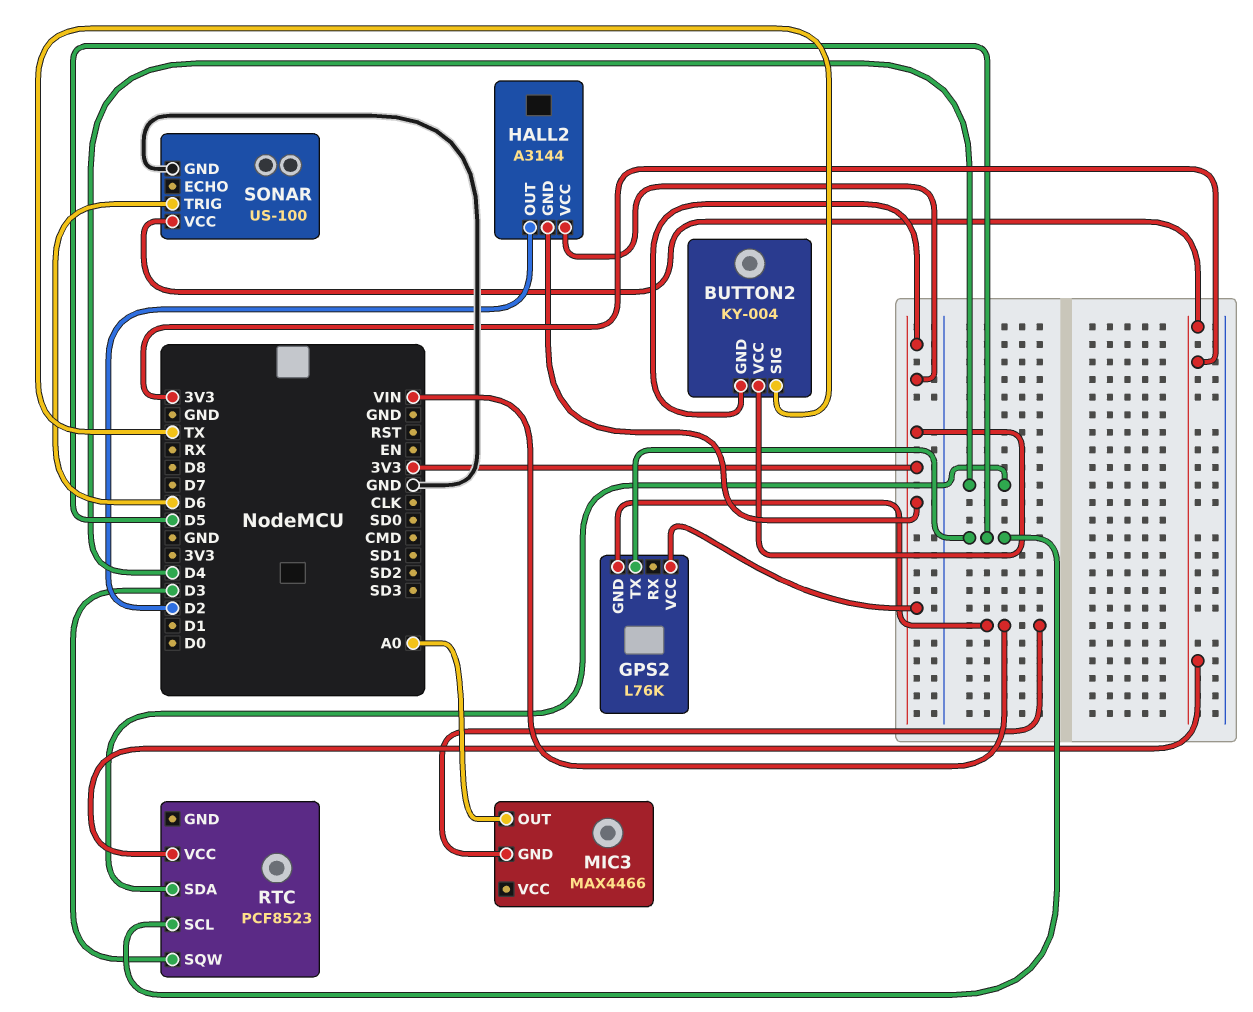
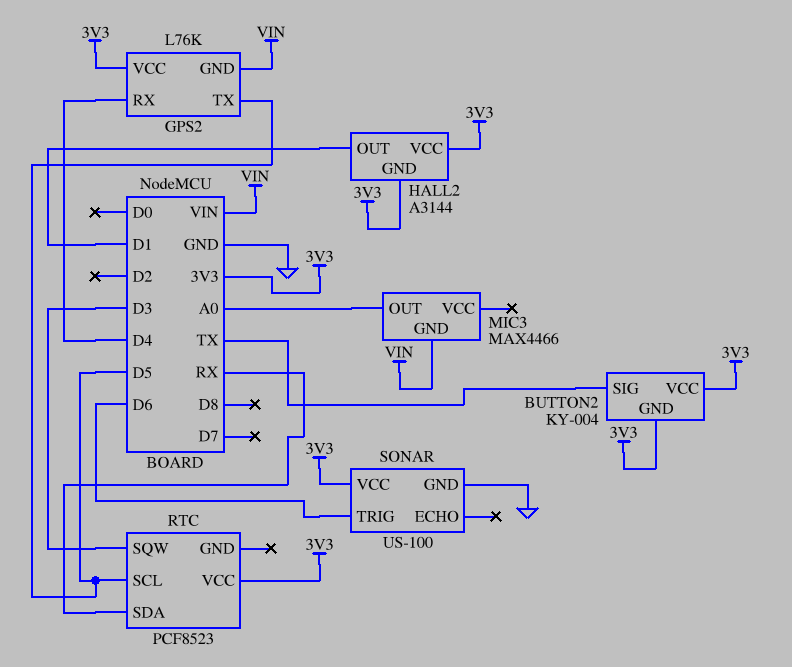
GPS2 pin RX: none -> D4
HALL2 pin OUT: D2 -> D1
RTC pin SDA: D4 -> RX

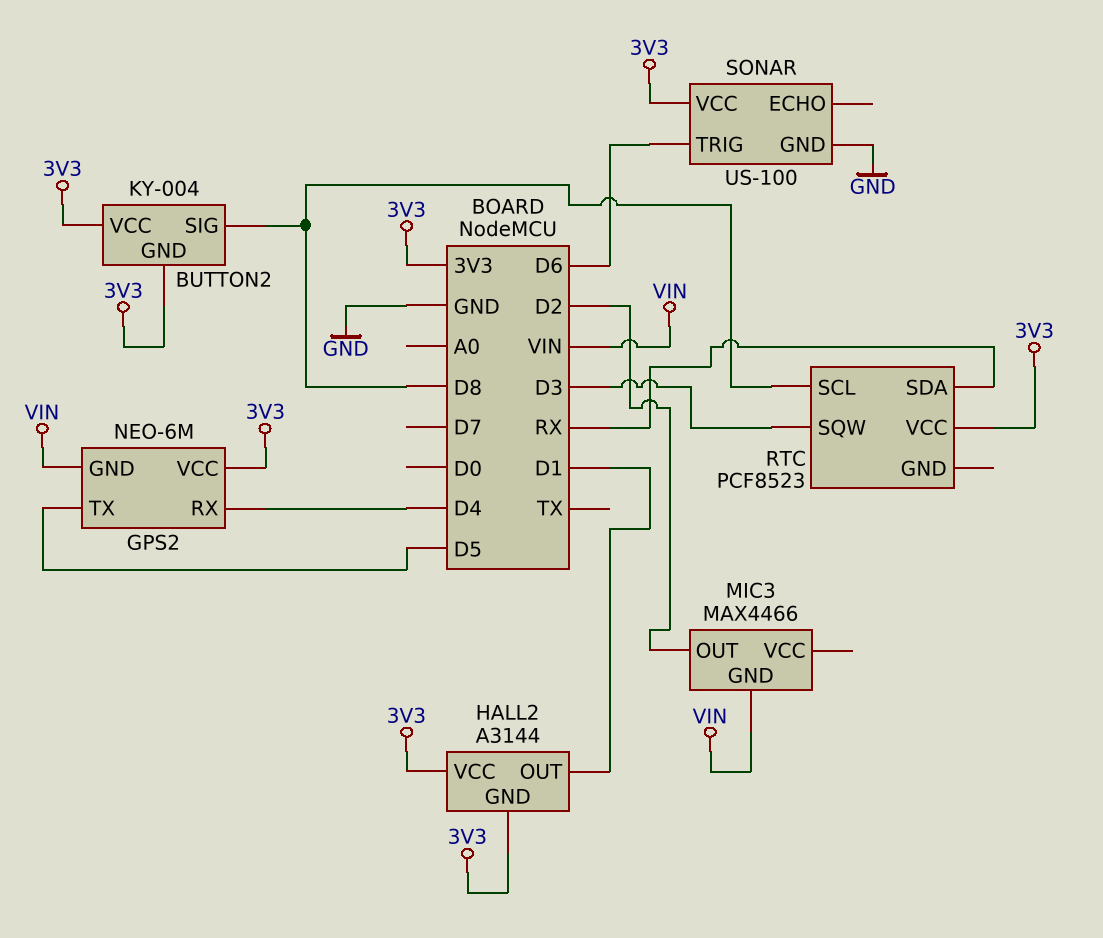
BUTTON2 pin SIG: TX -> D8
GPS2: L76K -> NEO-6M
MIC3 pin OUT: A0 -> D2
RTC pin SCL: D5 -> D8

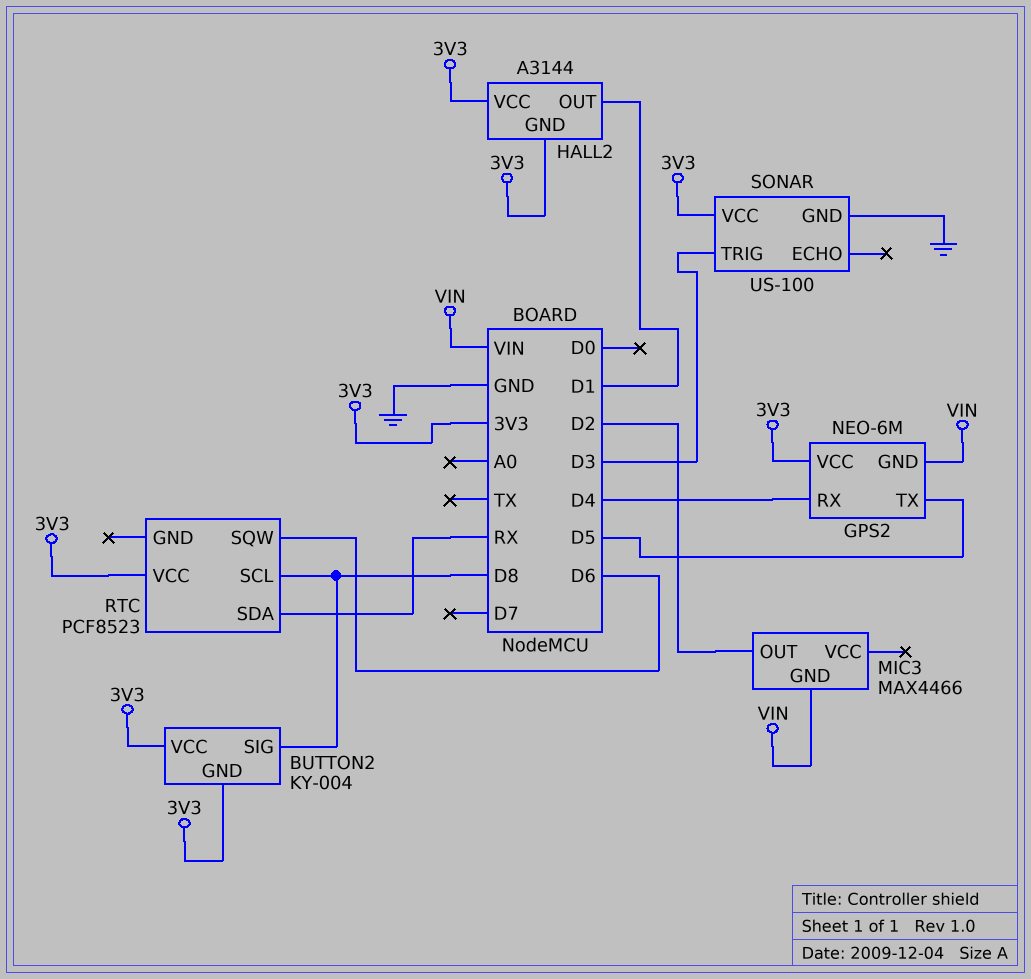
RTC pin SQW: D3 -> D6
SONAR pin TRIG: D6 -> D3

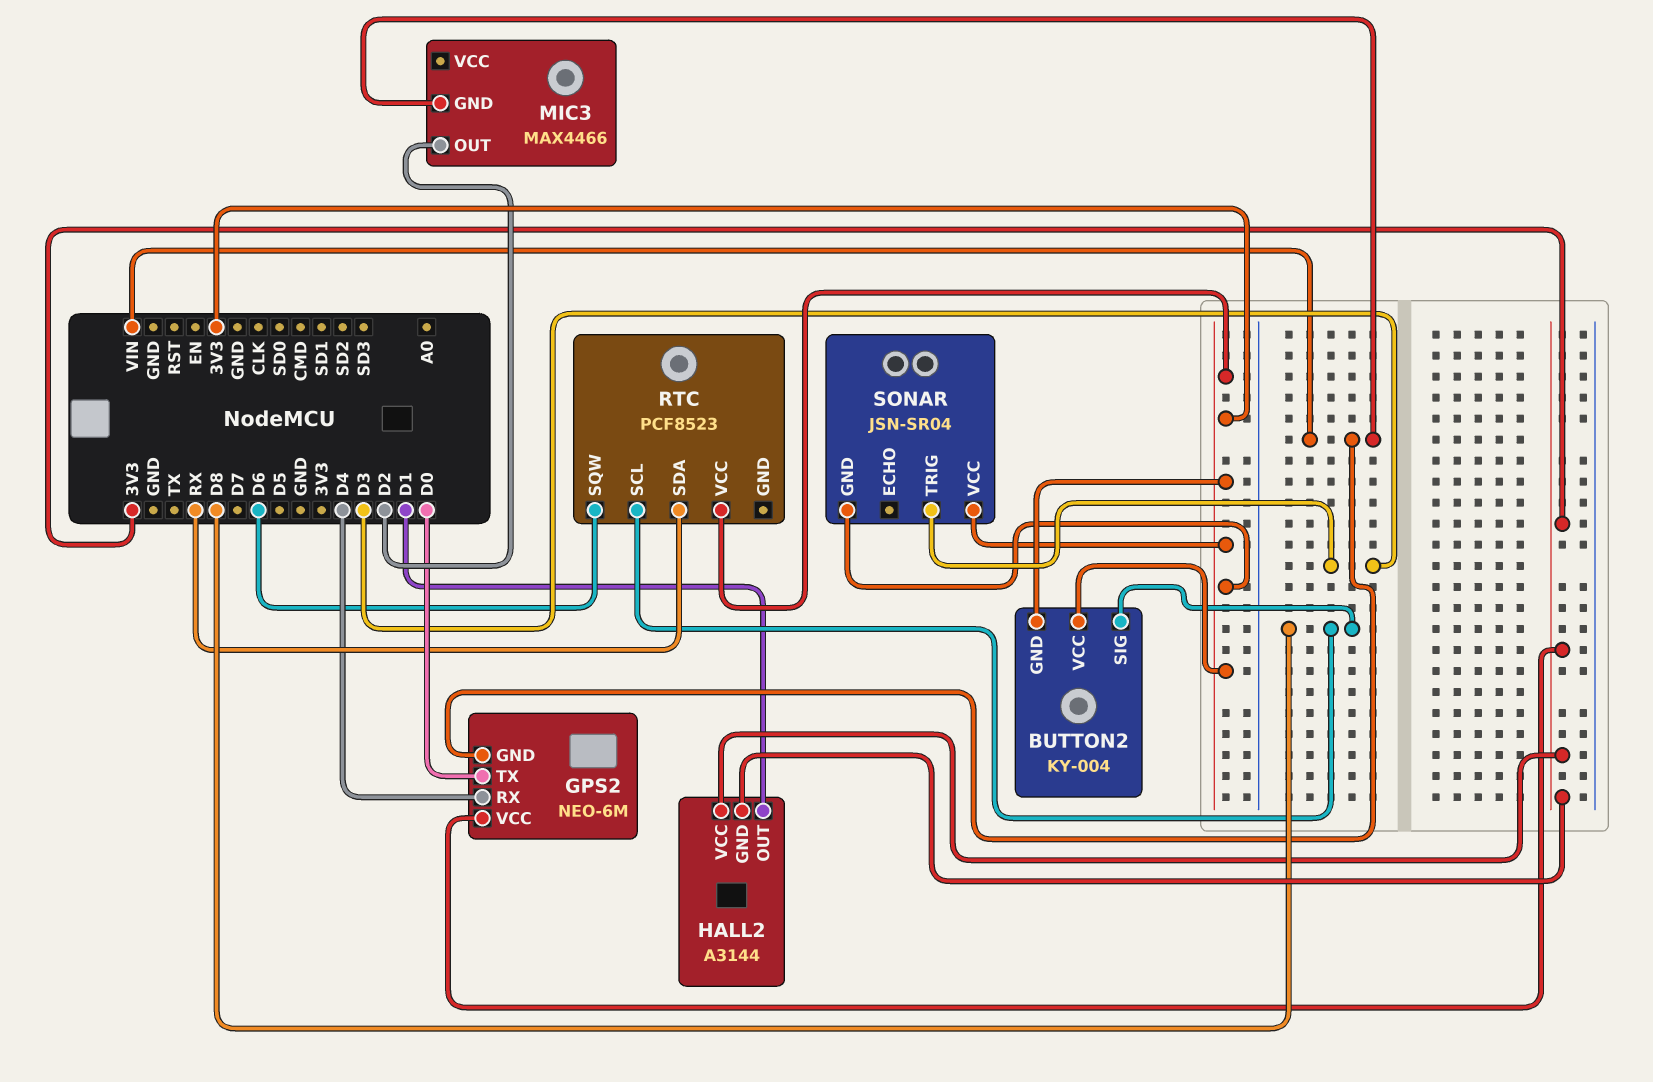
GPS2 pin TX: D5 -> D0
SONAR: US-100 -> JSN-SR04
SONAR pin GND: GND -> 3V3

